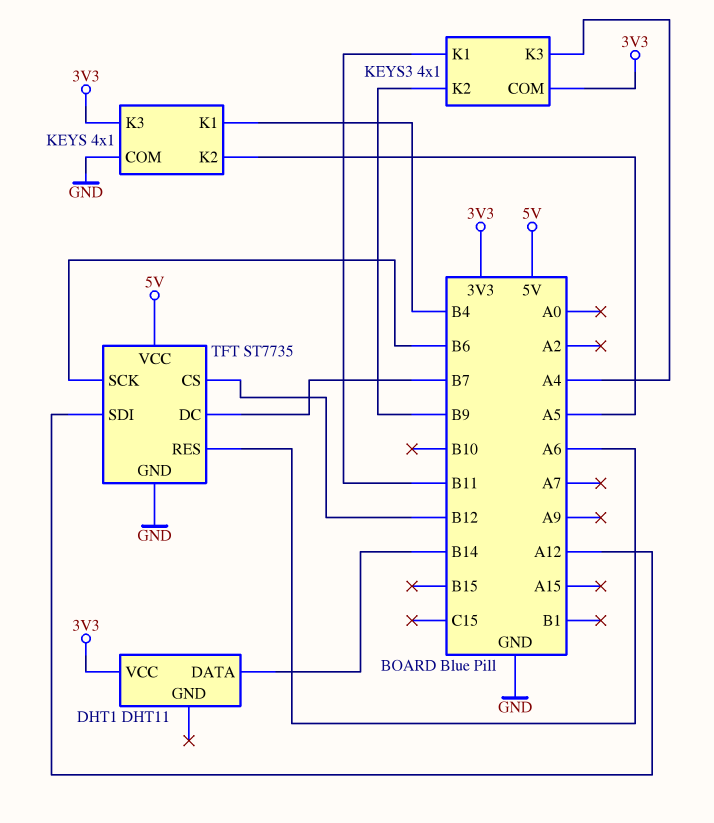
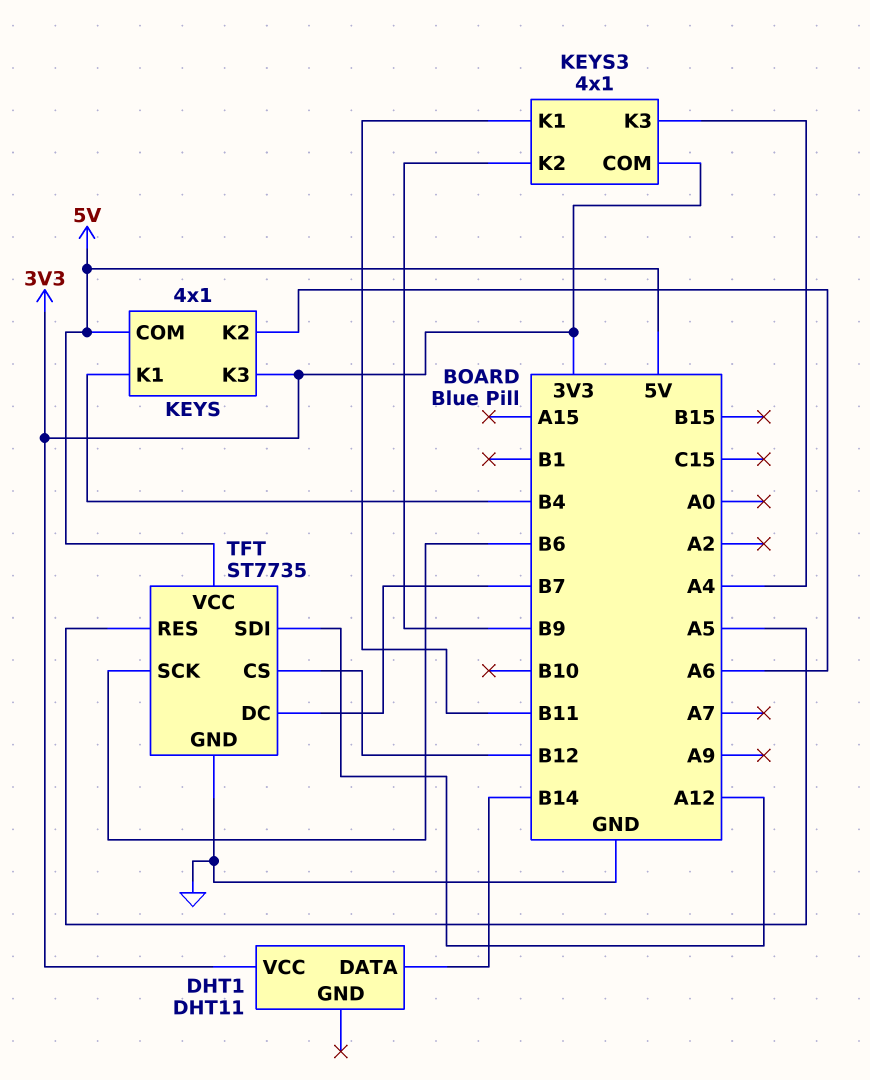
KEYS pin COM: GND -> 5V
KEYS pin K2: A5 -> A6
TFT pin RES: A6 -> A5

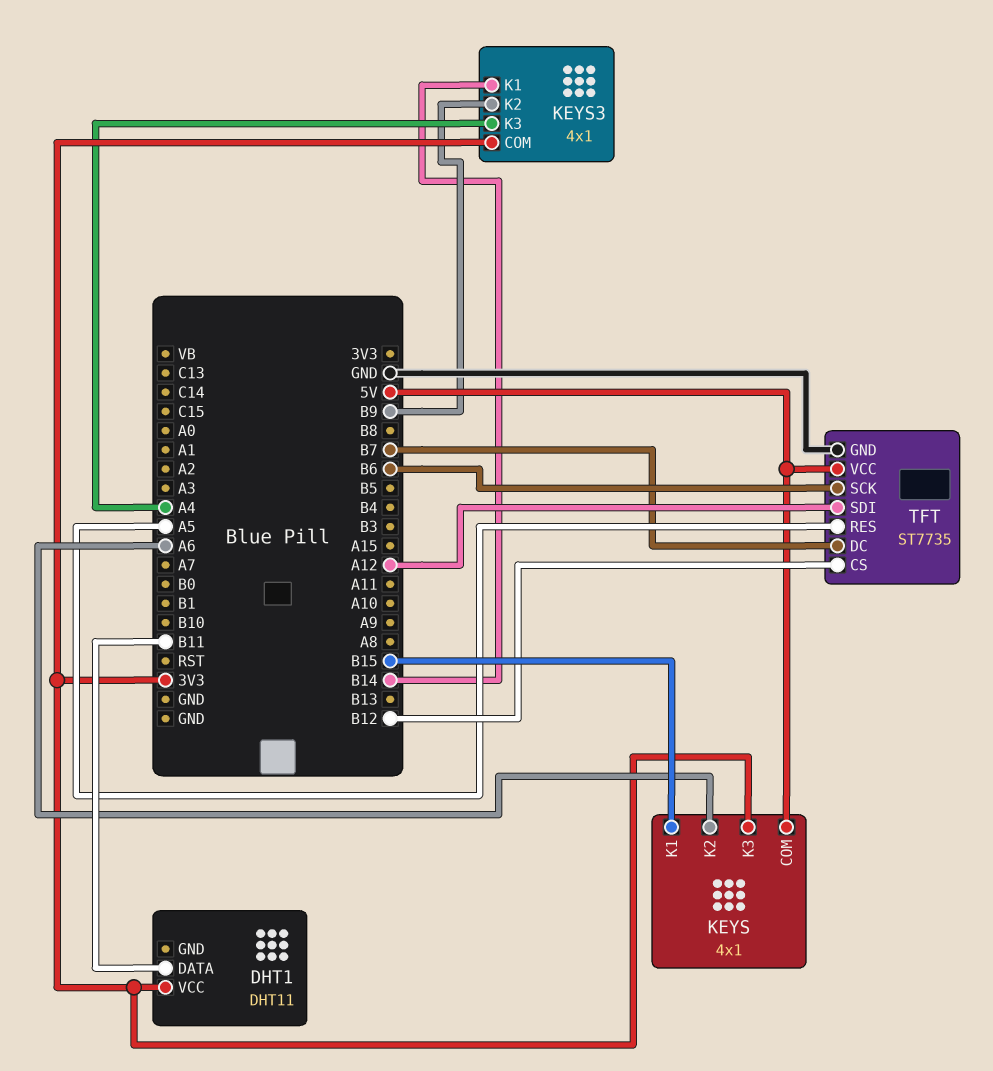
DHT1 pin DATA: B14 -> B11
KEYS pin K1: B4 -> B15
KEYS3 pin K1: B11 -> B14

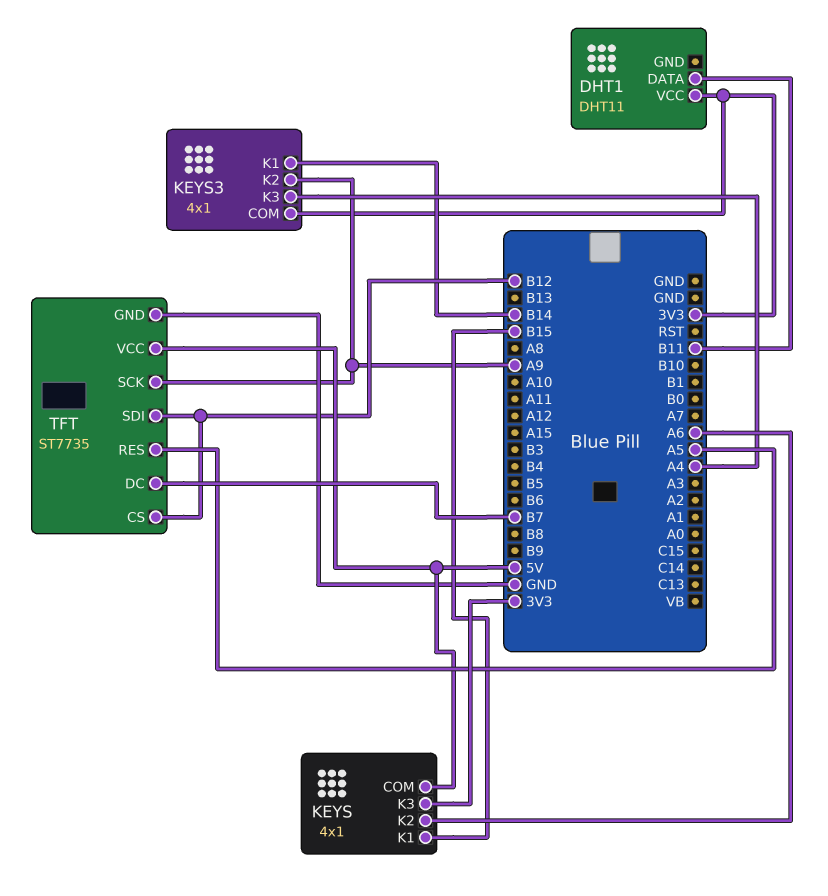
KEYS3 pin K2: B9 -> A9
TFT pin SCK: B6 -> A9
TFT pin SDI: A12 -> B12

